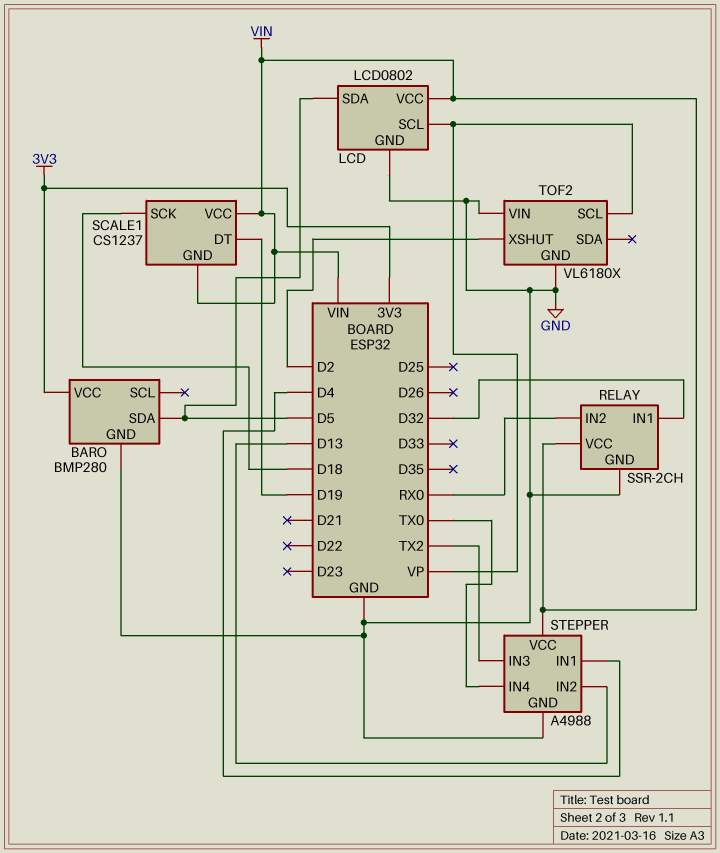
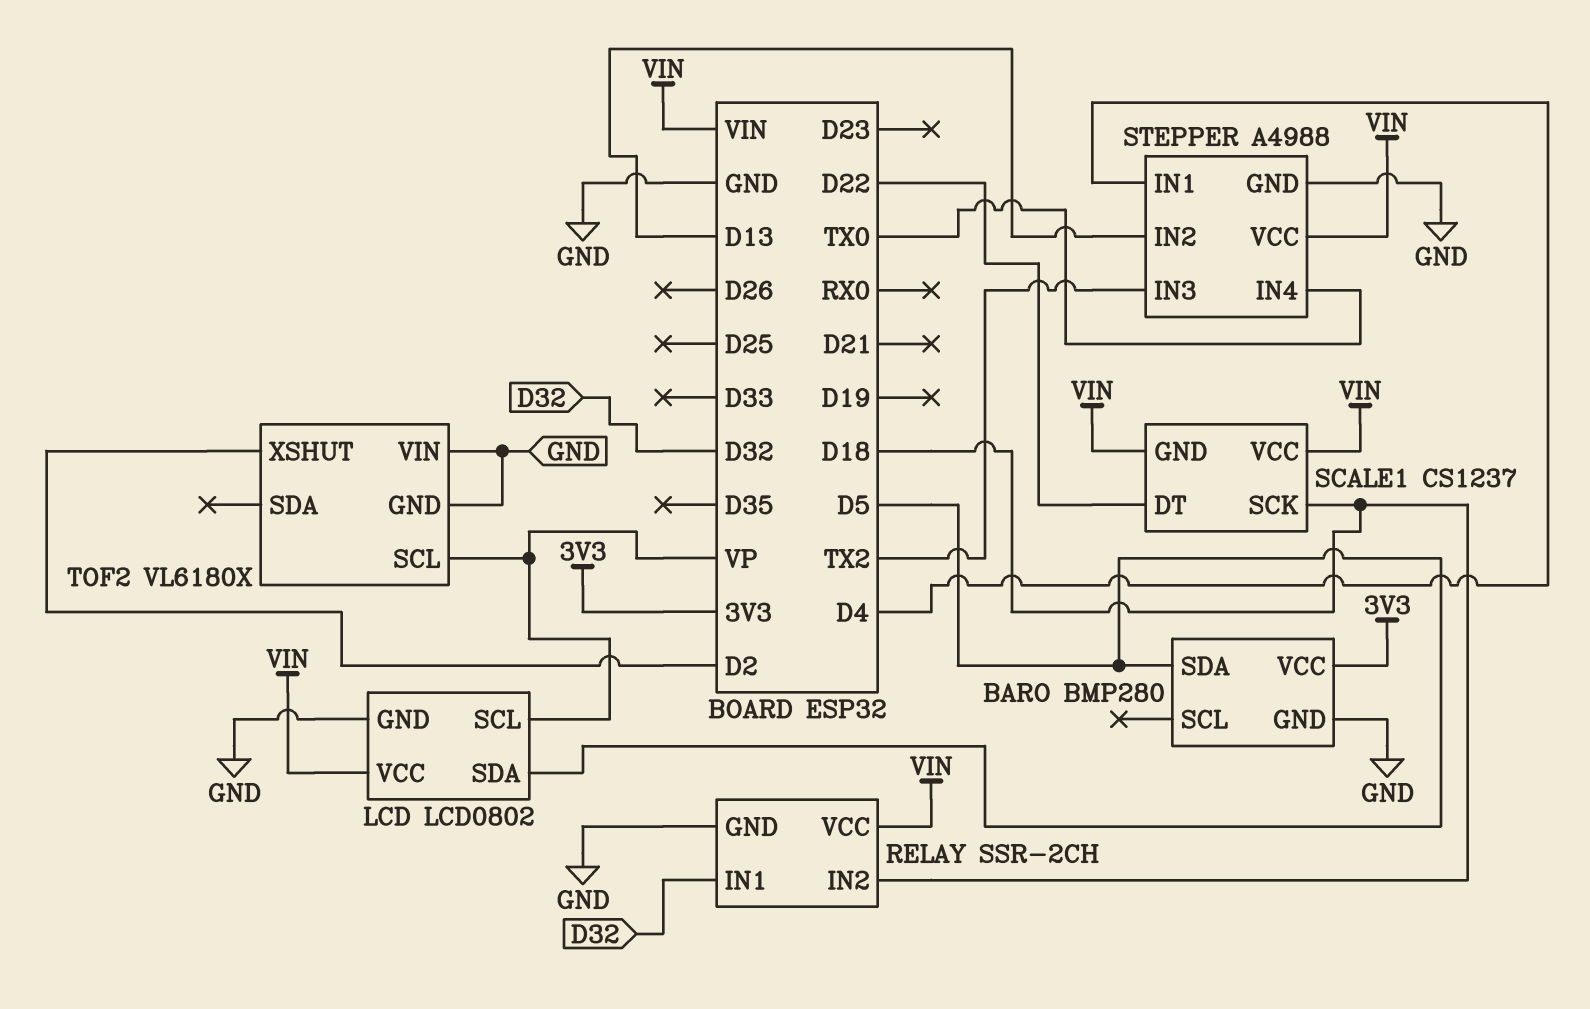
RELAY pin IN2: RX0 -> D18
SCALE1 pin DT: D19 -> D22

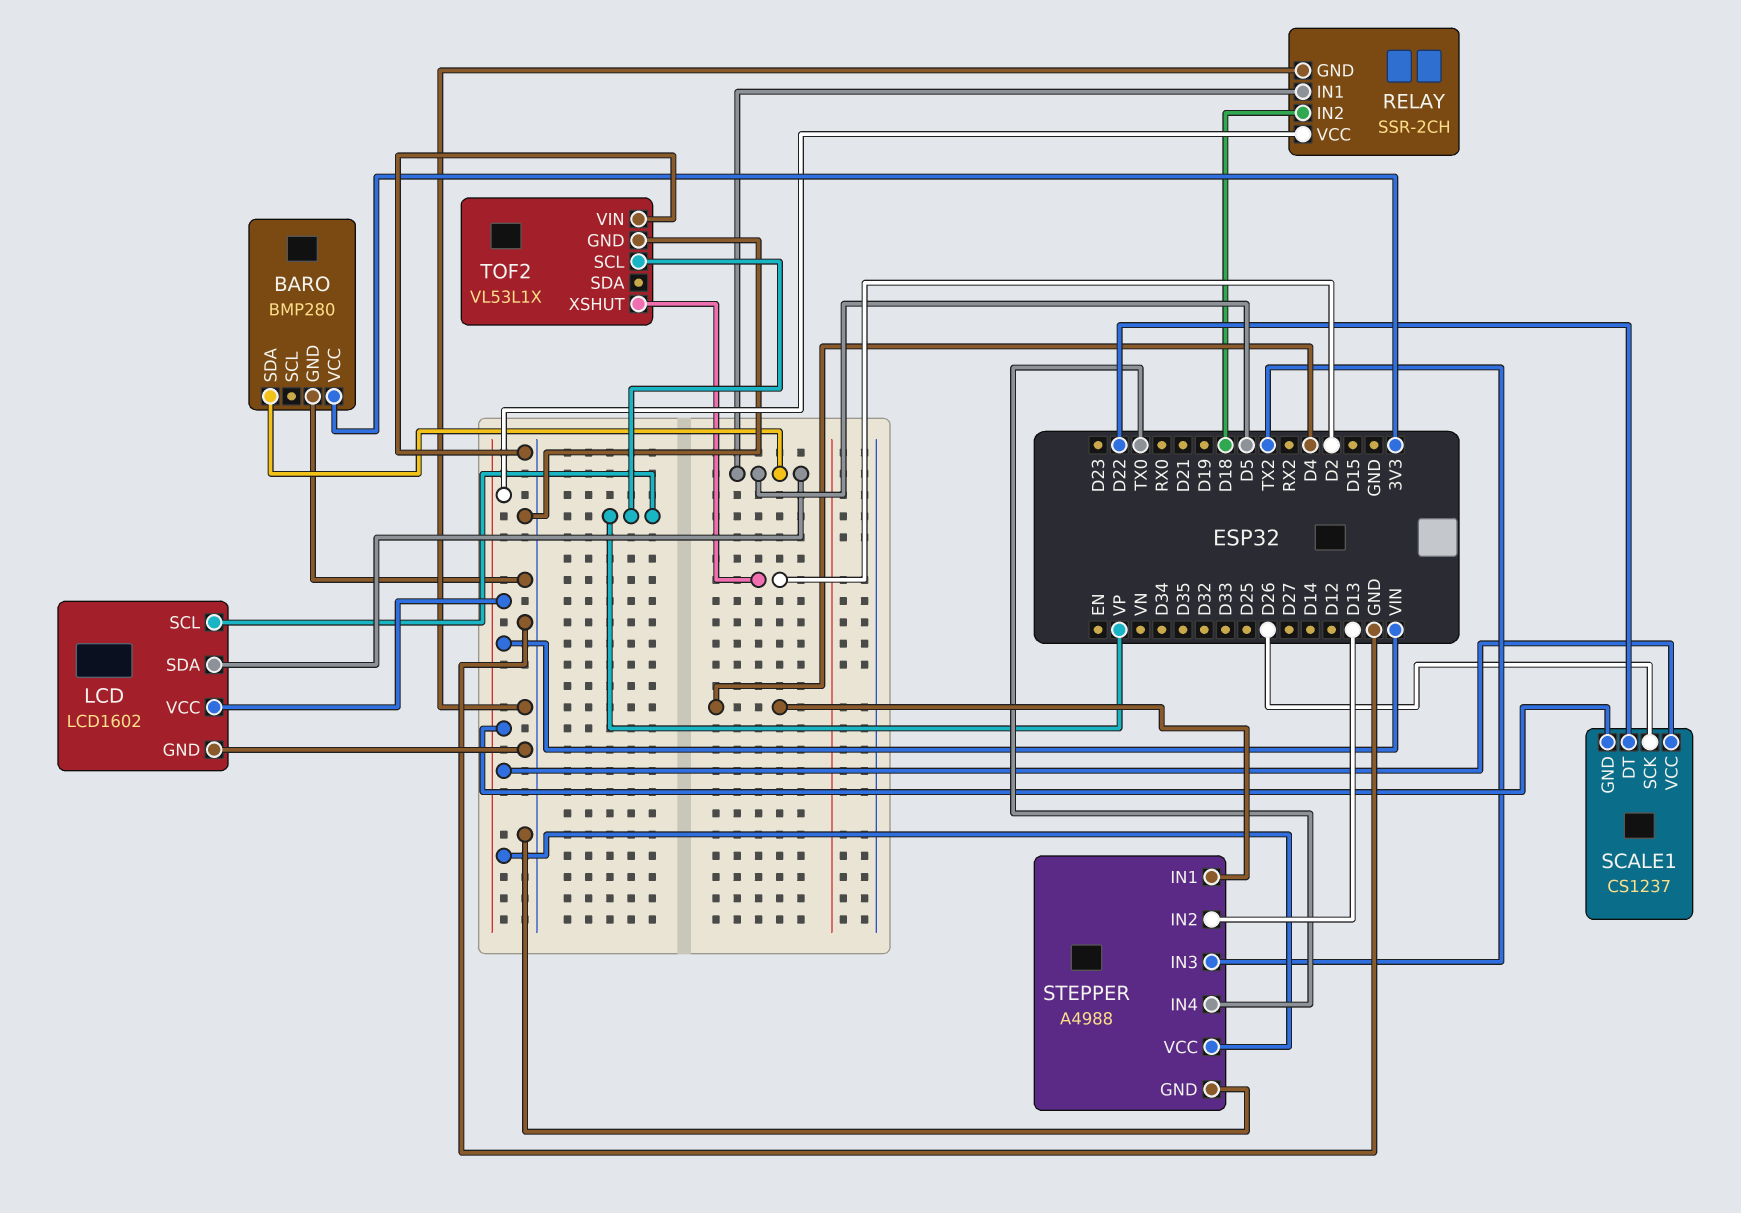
LCD: LCD0802 -> LCD1602
RELAY pin IN1: D32 -> D5
SCALE1 pin SCK: D18 -> D26
TOF2: VL6180X -> VL53L1X

